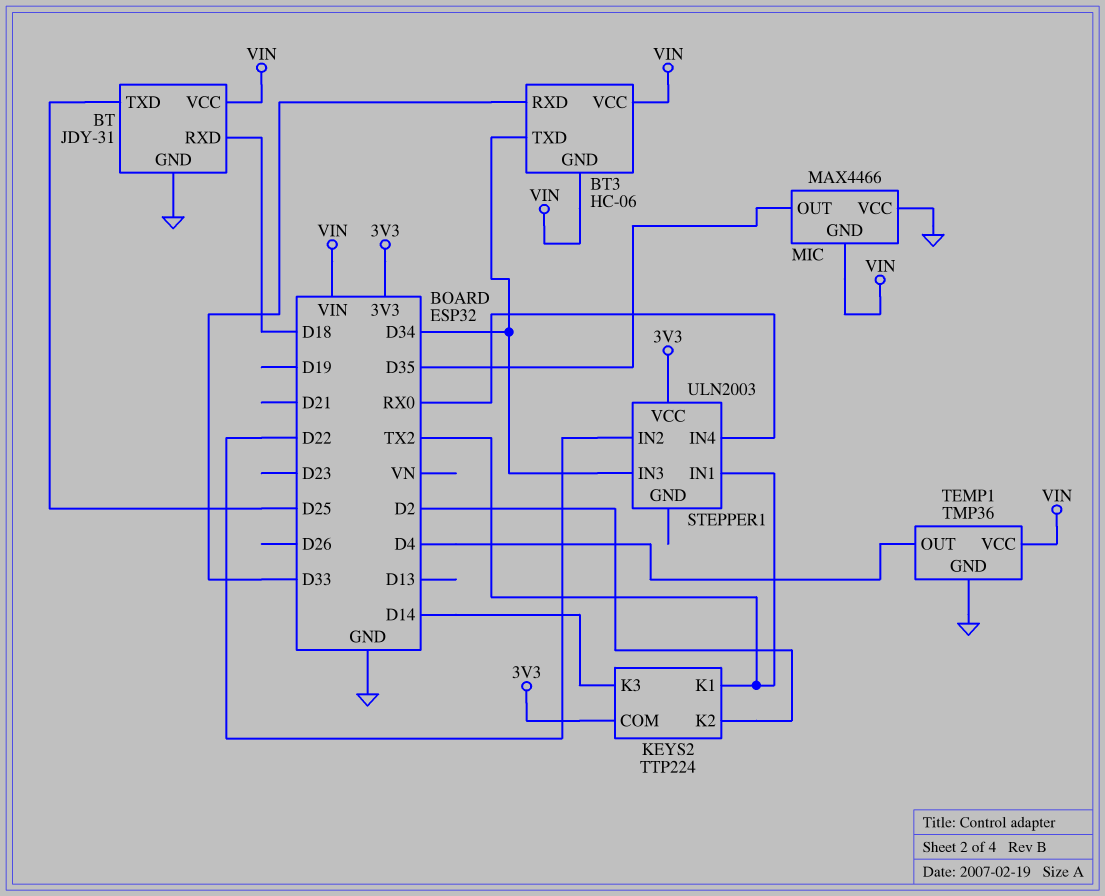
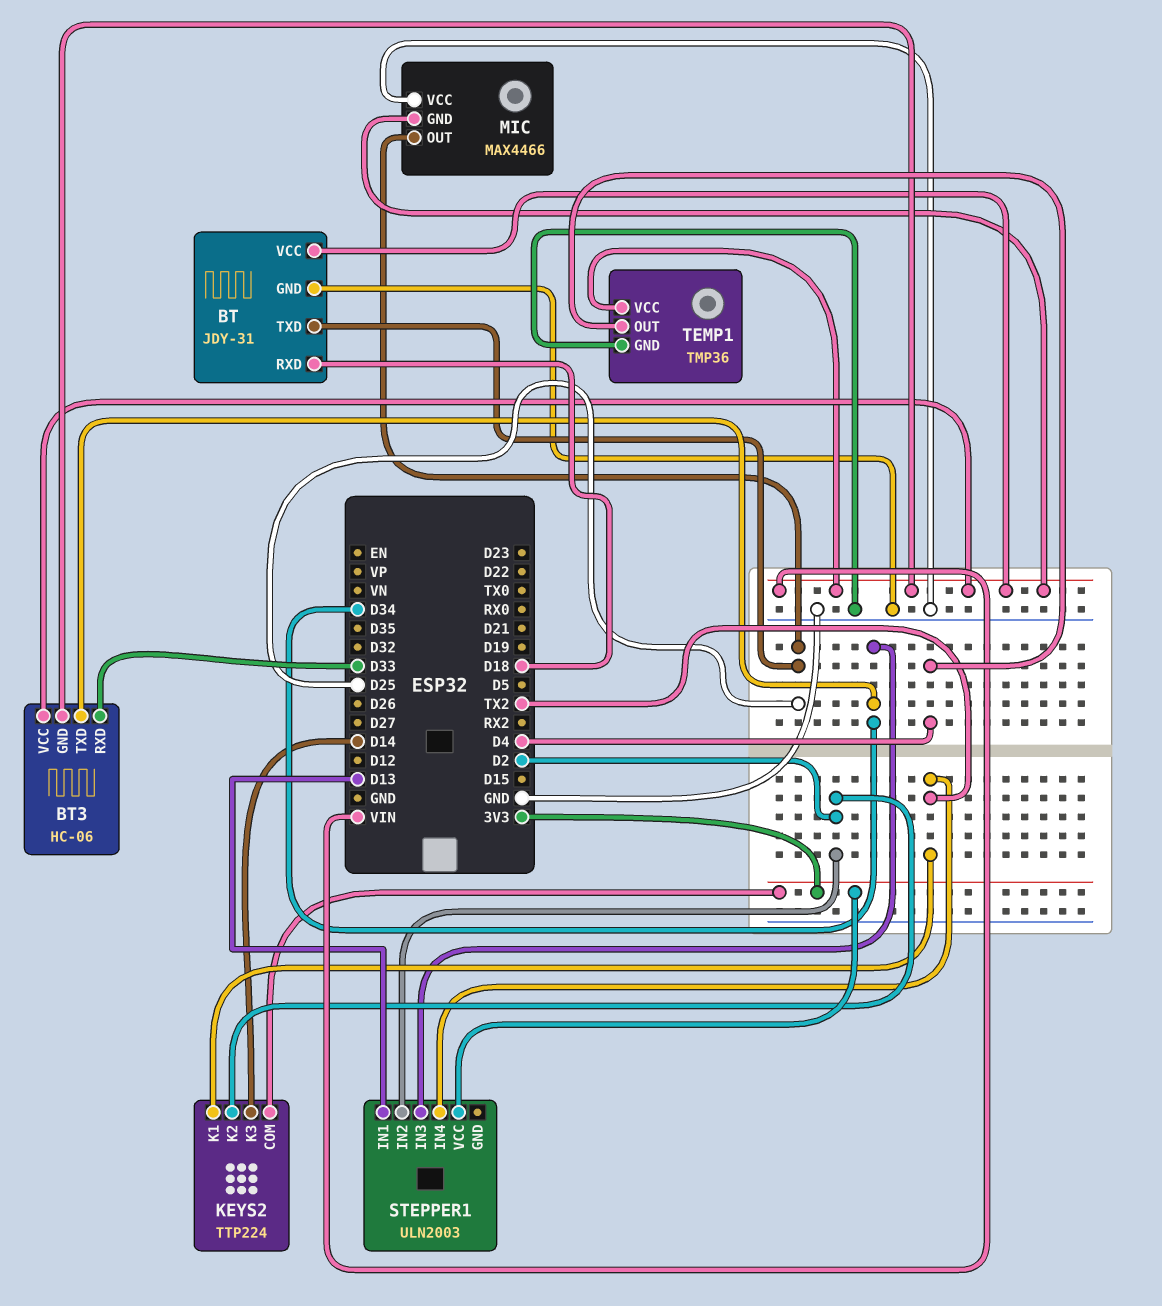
MIC pin OUT: D35 -> D25
STEPPER1 pin IN1: TX2 -> D13
STEPPER1 pin IN2: D22 -> D2
STEPPER1 pin IN4: RX0 -> TX2

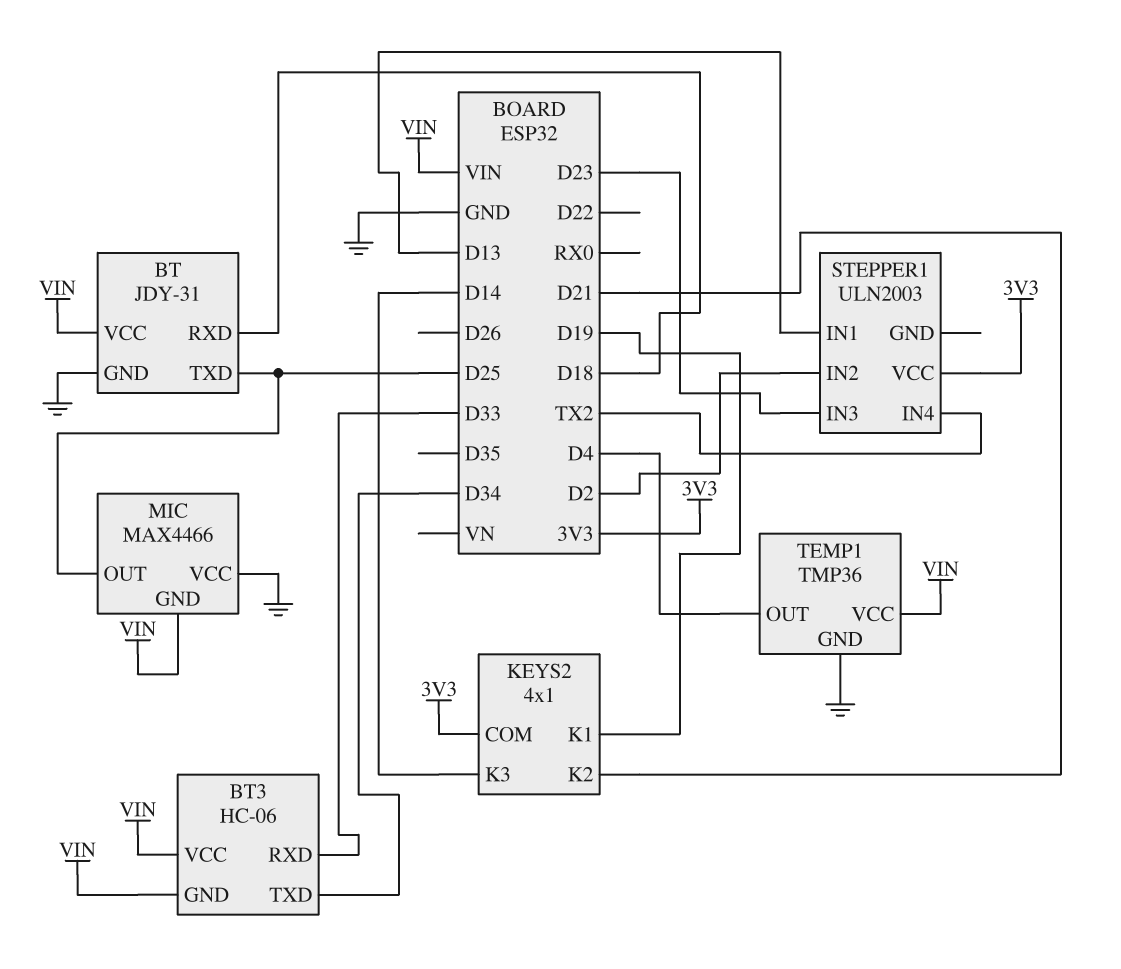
KEYS2: TTP224 -> 4x1
KEYS2 pin K1: TX2 -> D19
KEYS2 pin K2: D2 -> D21
STEPPER1 pin IN3: D34 -> D23

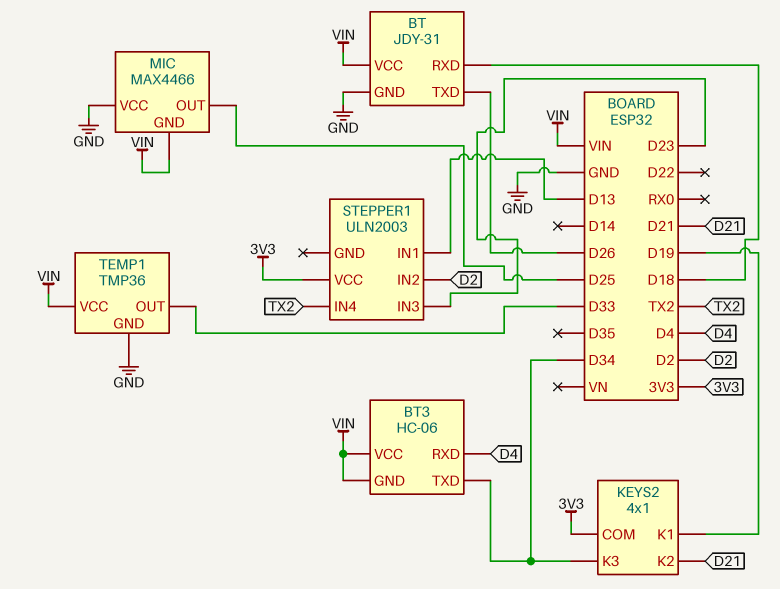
BT pin TXD: D25 -> D26
BT3 pin RXD: D33 -> D4
KEYS2 pin K3: D14 -> D34
TEMP1 pin OUT: D4 -> D33

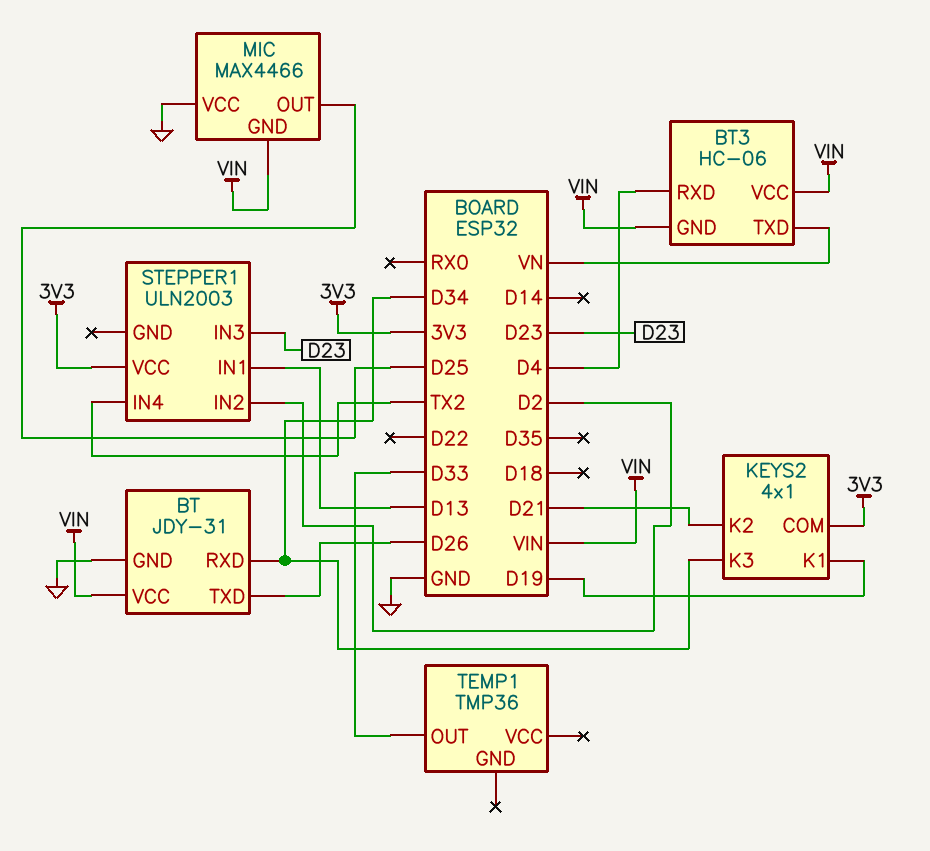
BT pin RXD: D18 -> D34
BT3 pin TXD: D34 -> VN
TEMP1 pin GND: GND -> none
TEMP1 pin VCC: VIN -> none

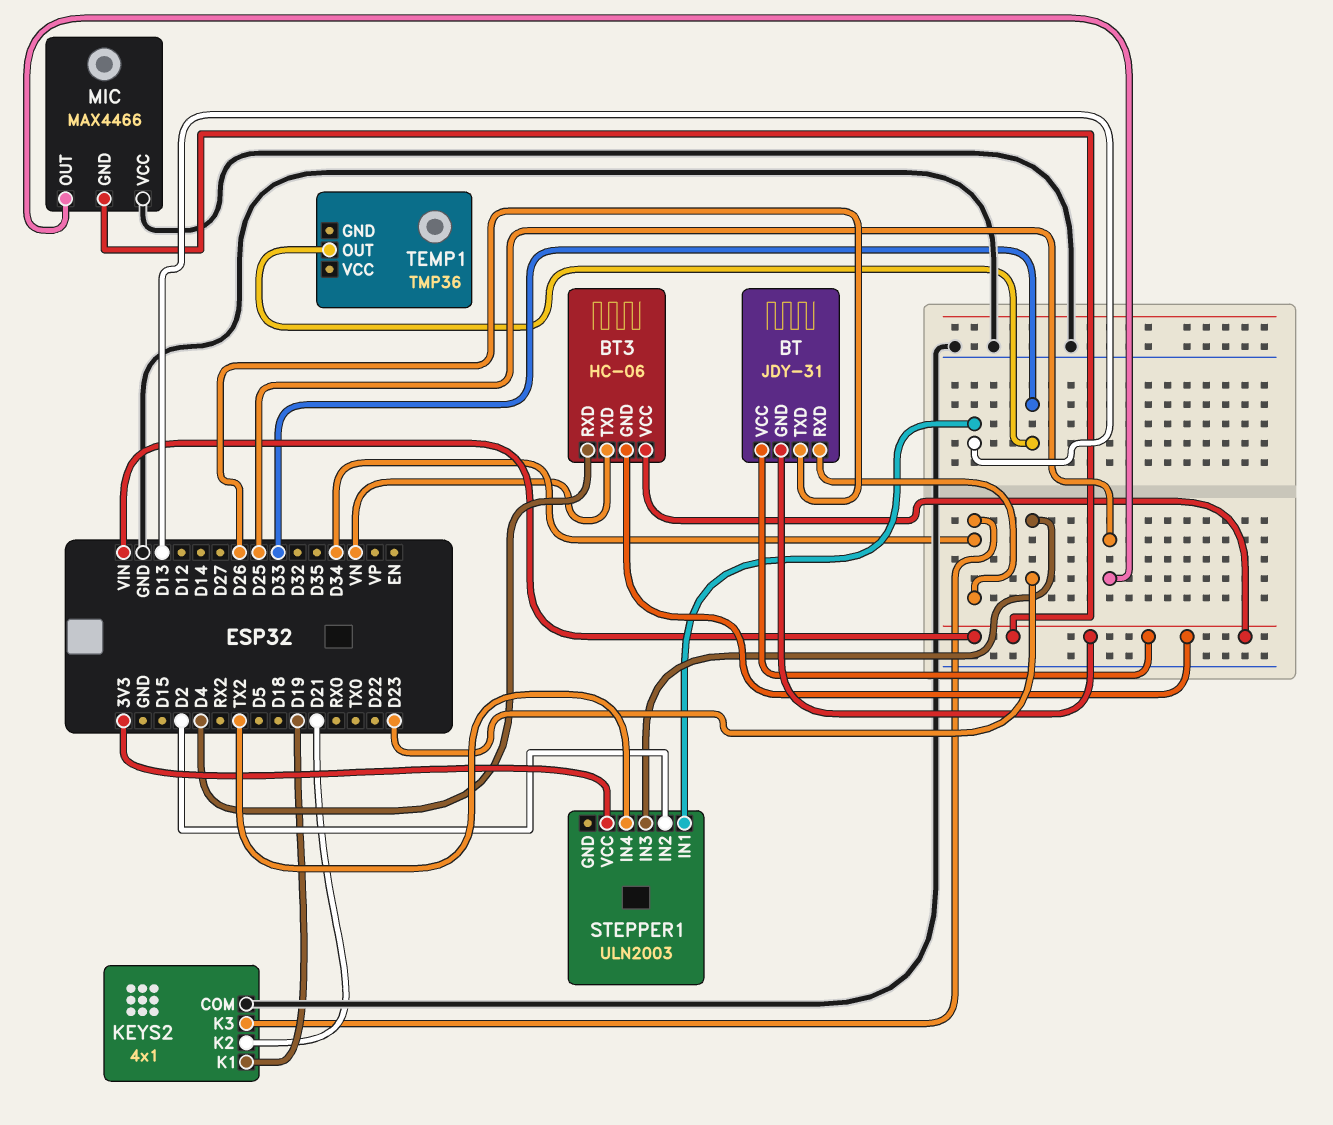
BT pin GND: GND -> VIN
KEYS2 pin COM: 3V3 -> GND

